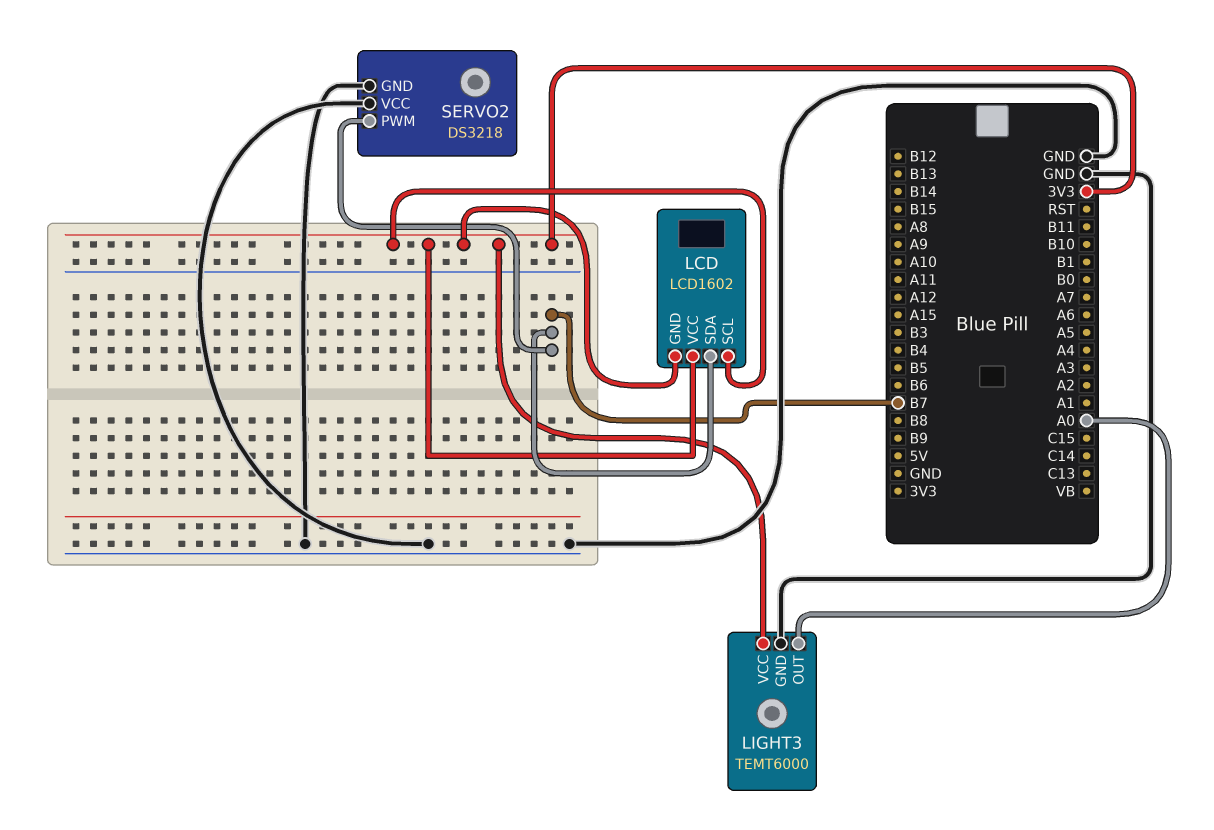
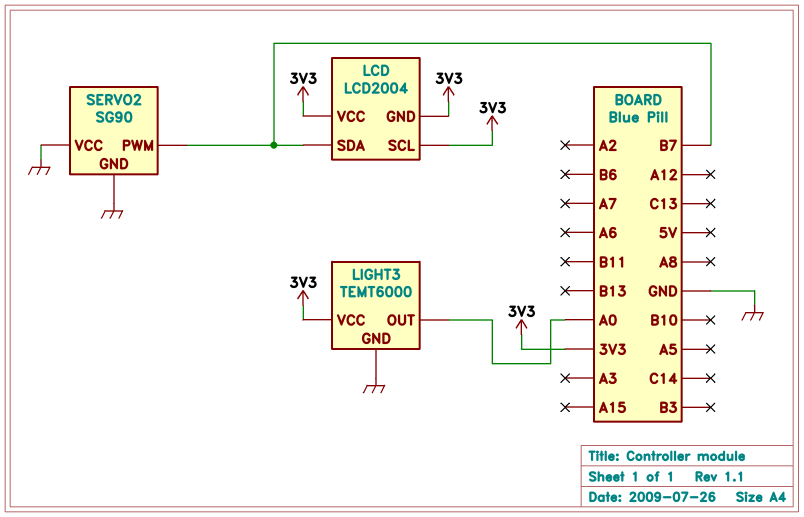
LCD: LCD1602 -> LCD2004
SERVO2: DS3218 -> SG90

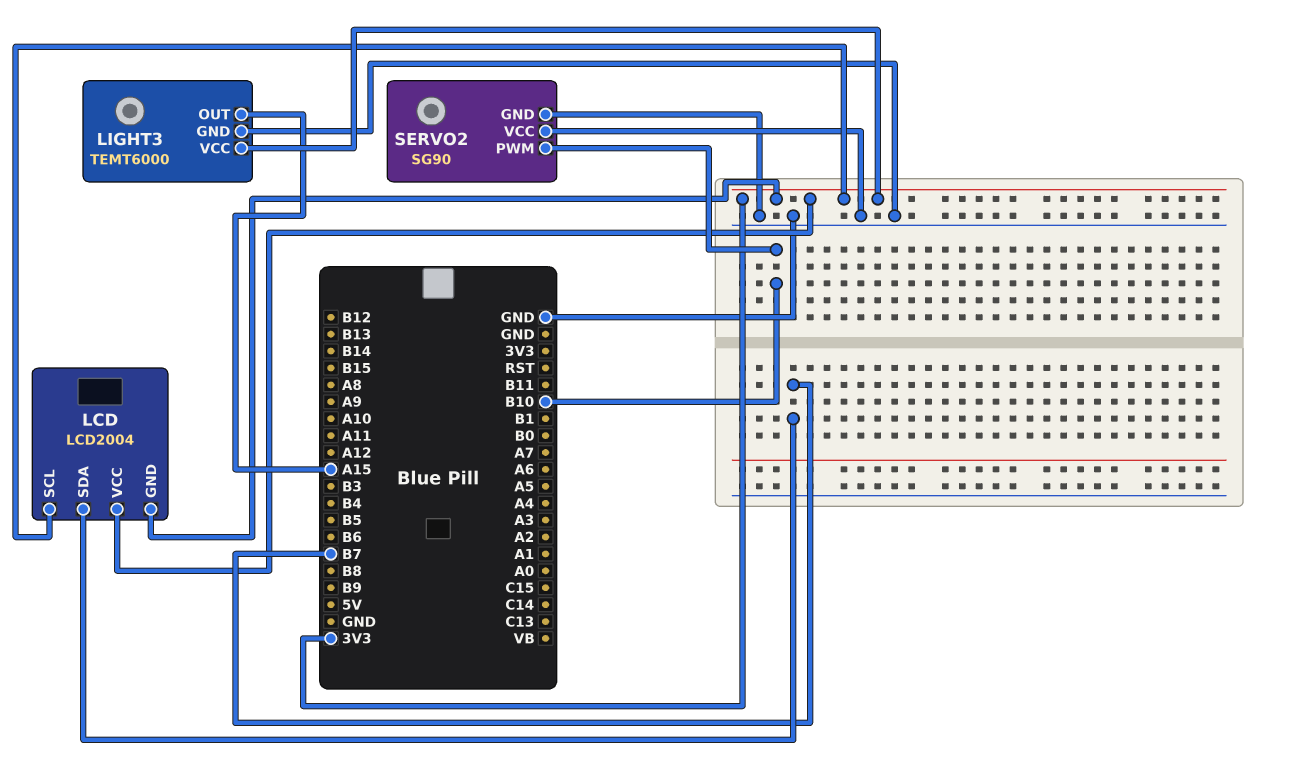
LIGHT3 pin OUT: A0 -> A15
SERVO2 pin PWM: B7 -> B10

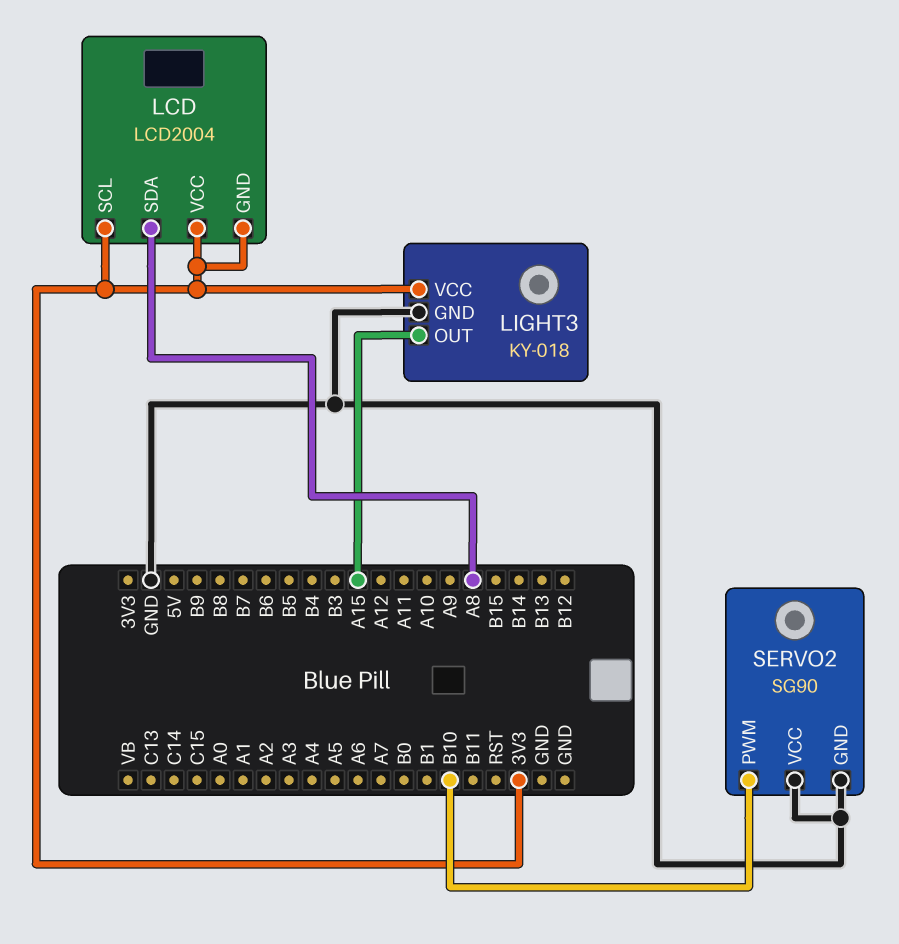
LCD pin SDA: B7 -> A8
LIGHT3: TEMT6000 -> KY-018

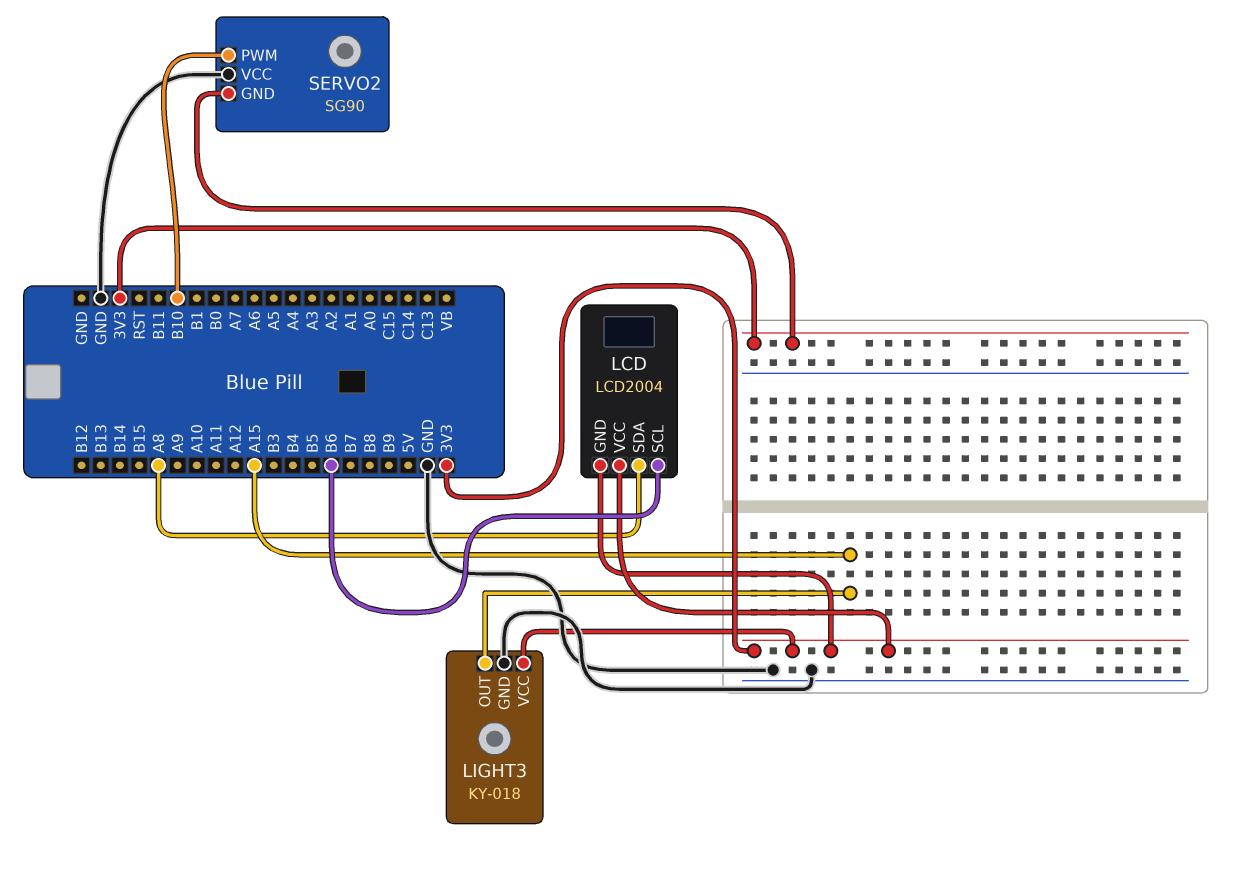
LCD pin SCL: 3V3 -> B6
SERVO2 pin GND: GND -> 3V3

